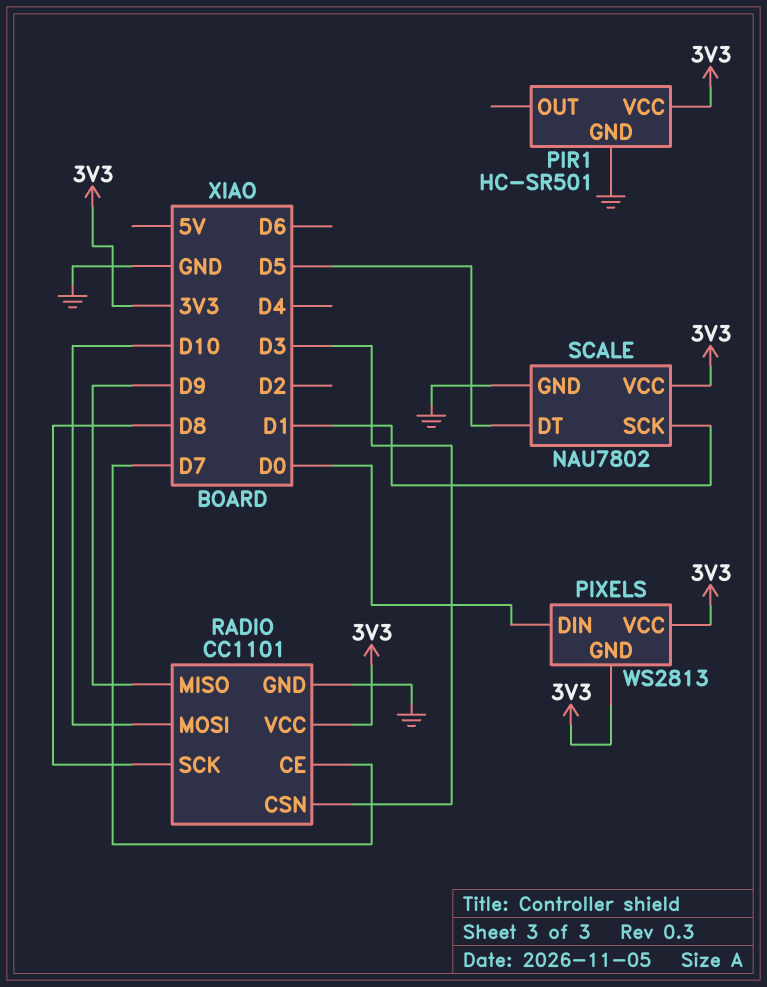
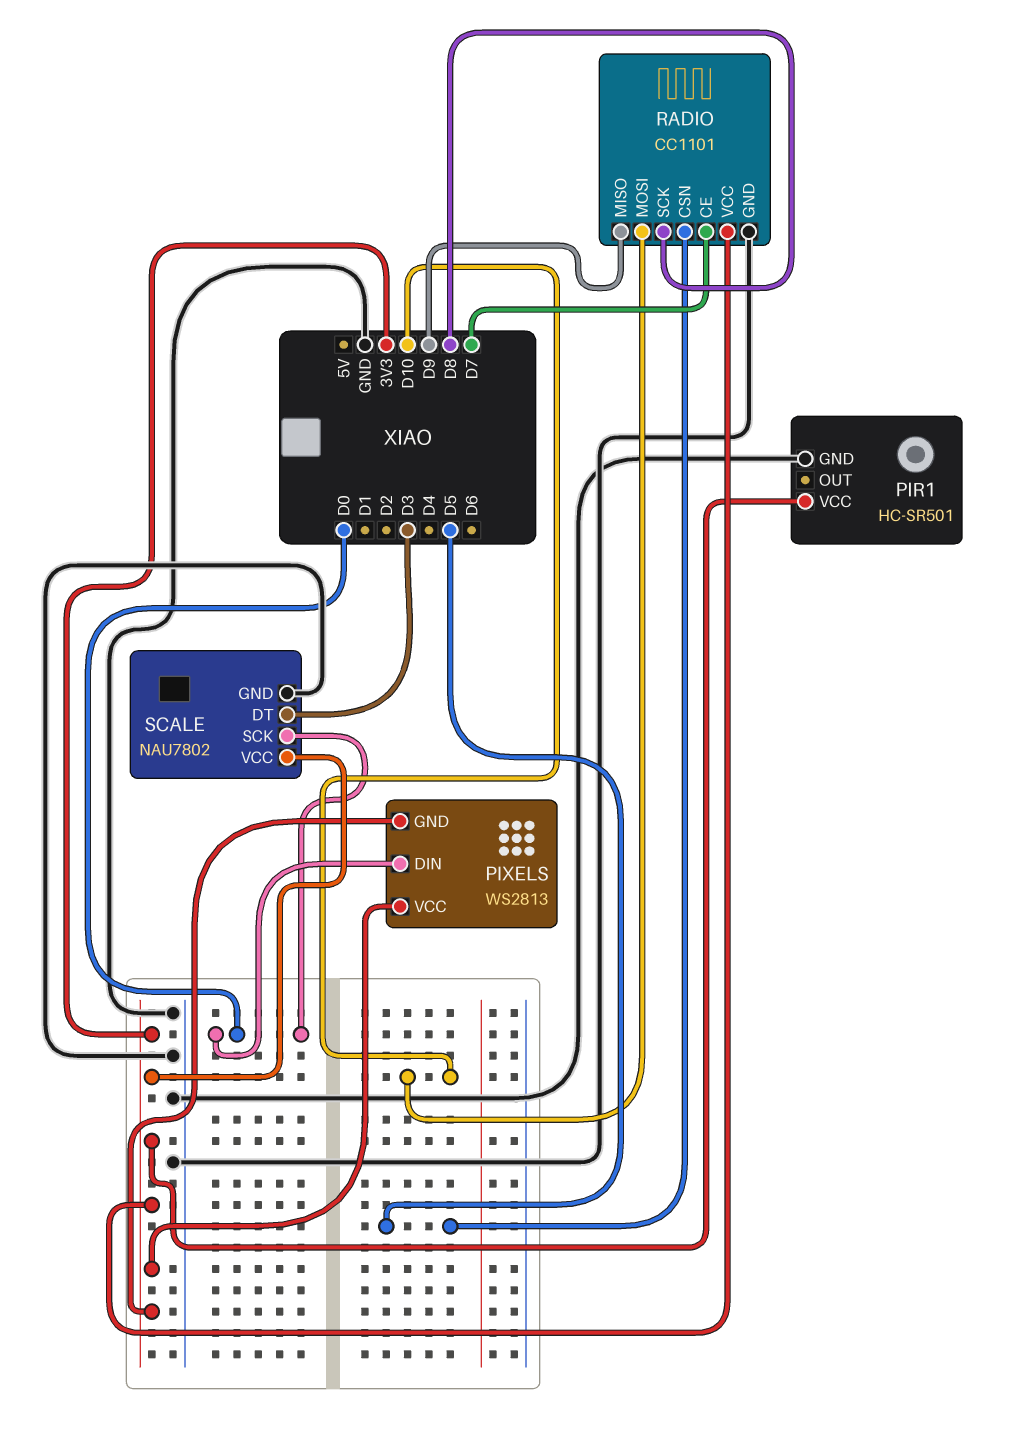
RADIO pin CSN: D3 -> D5
SCALE pin DT: D5 -> D3
SCALE pin SCK: D1 -> D0

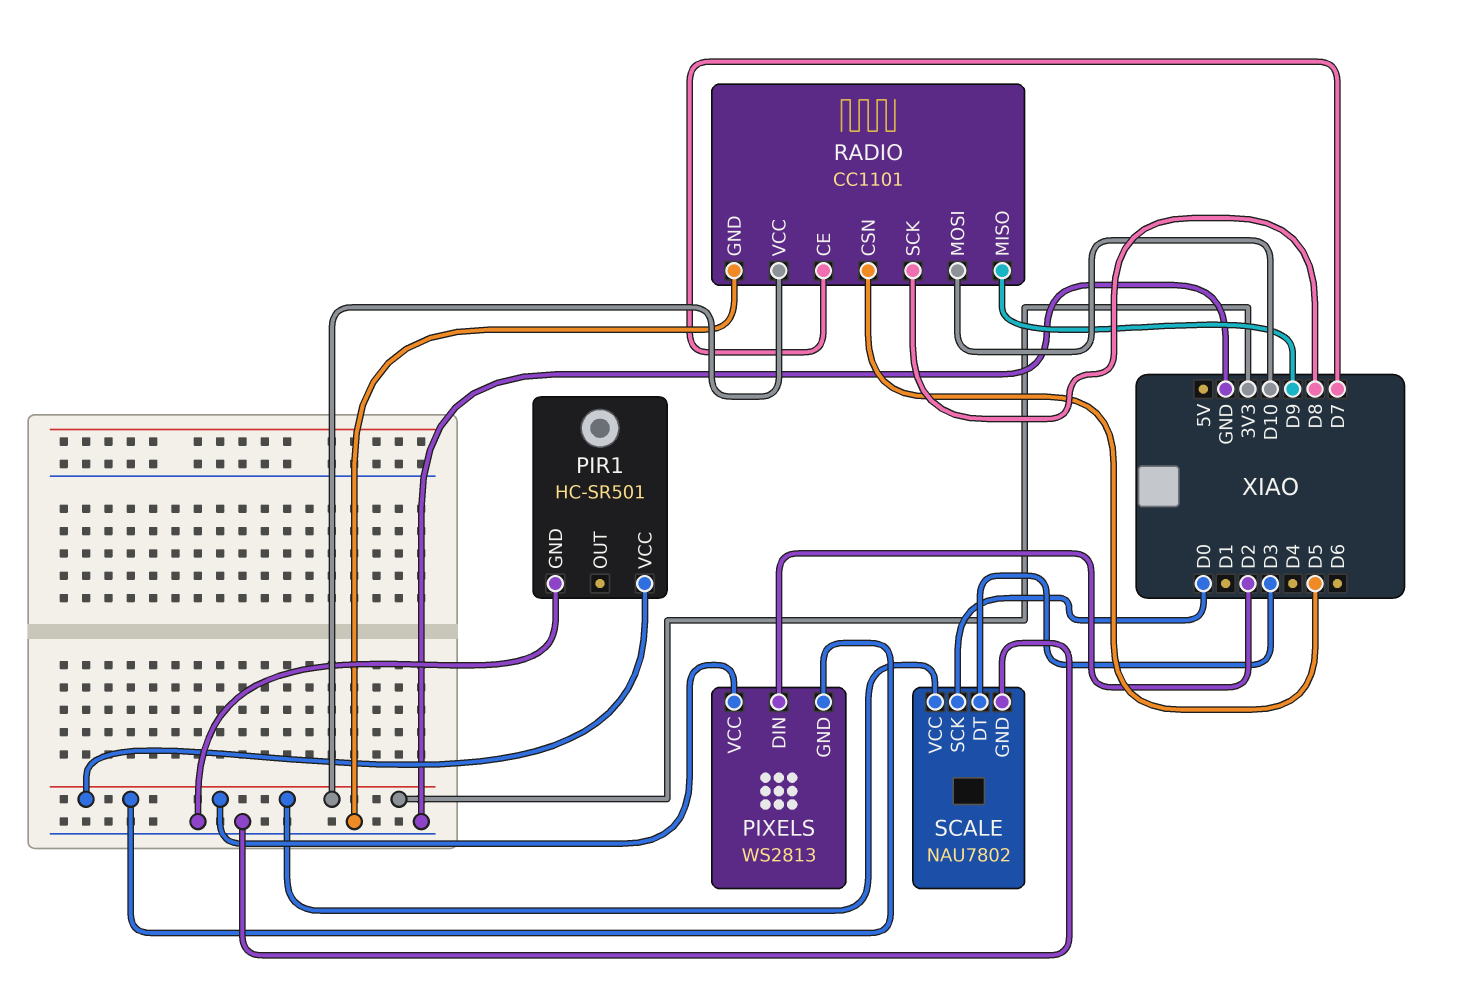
PIXELS pin DIN: D0 -> D2

